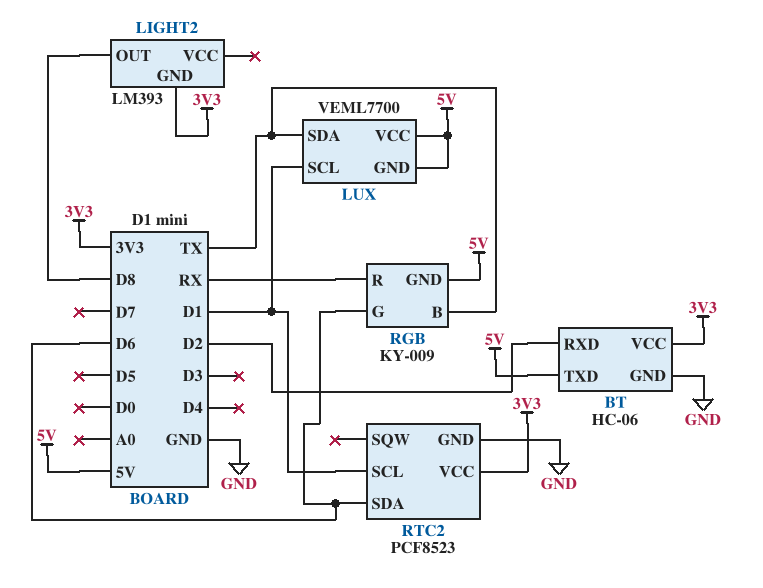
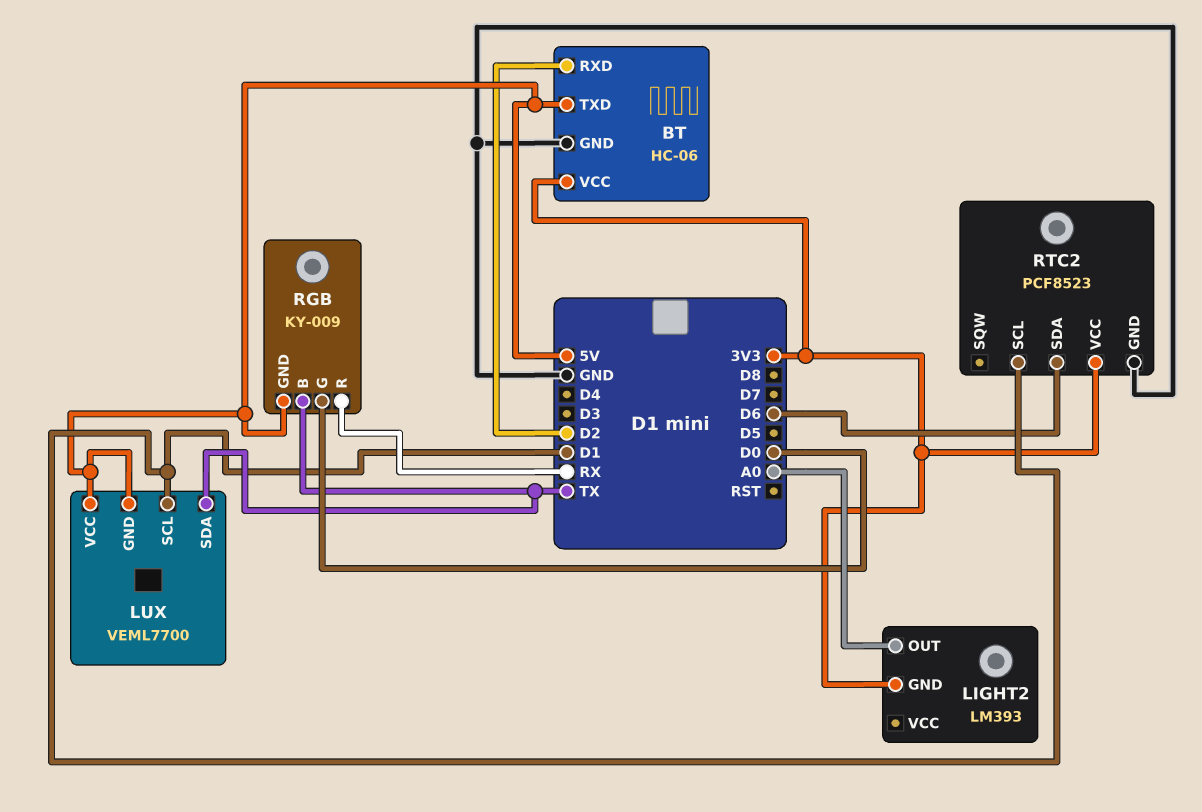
LIGHT2 pin OUT: D8 -> A0
RGB pin G: D6 -> D0

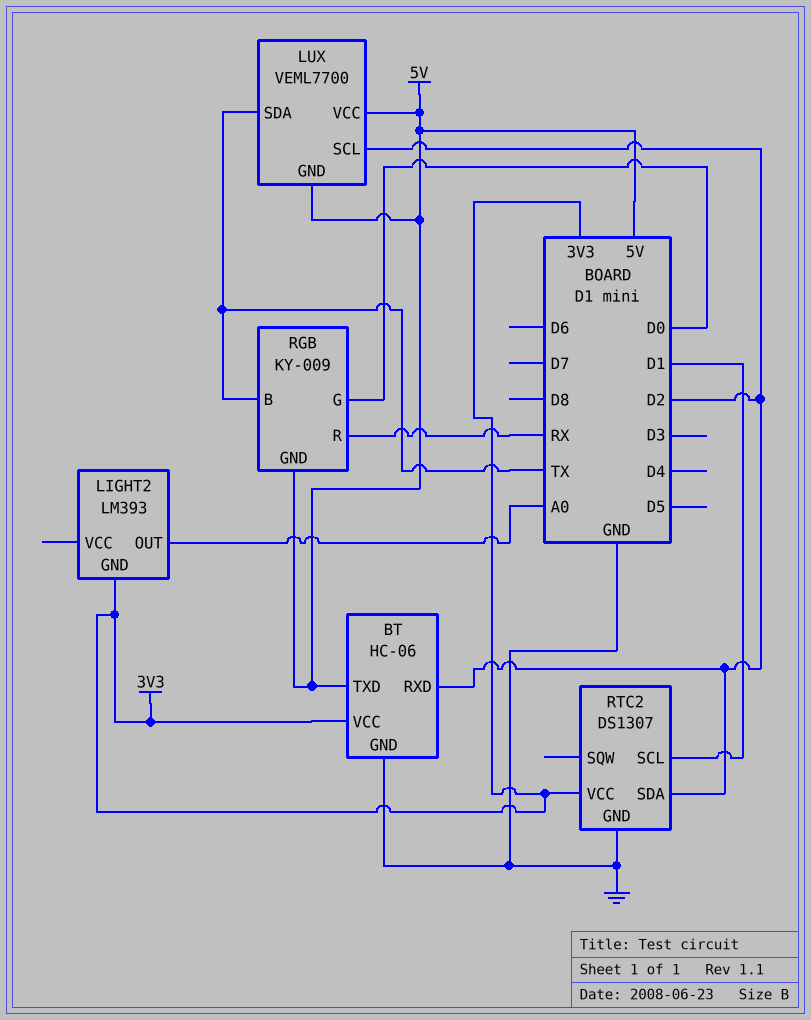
LUX pin SCL: D1 -> D2
RTC2: PCF8523 -> DS1307
RTC2 pin SDA: D6 -> D2

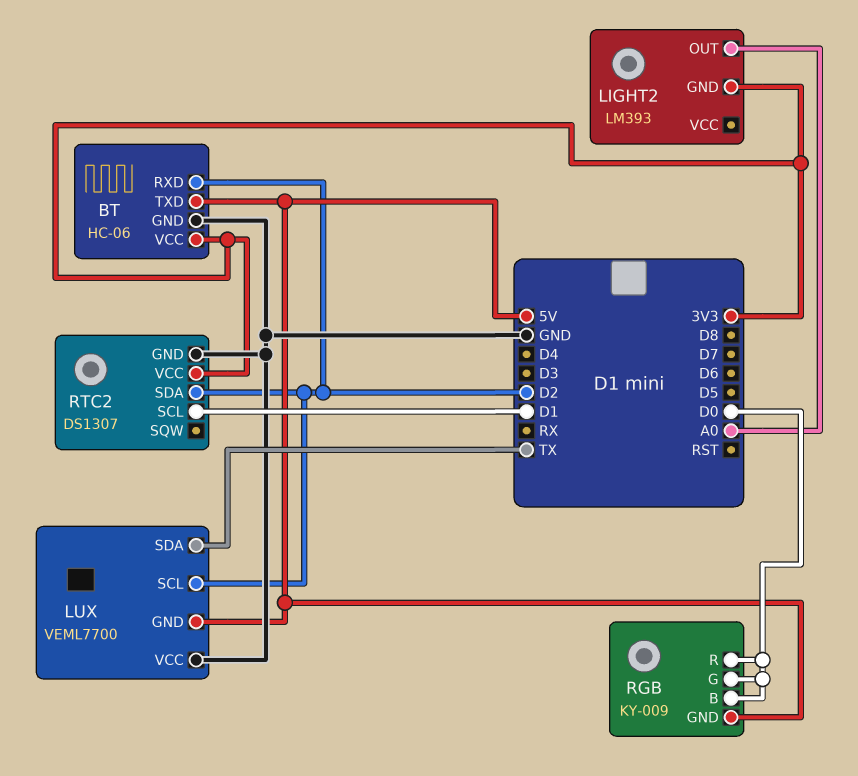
LUX pin VCC: 5V -> GND
RGB pin B: TX -> D0
RGB pin R: RX -> D0

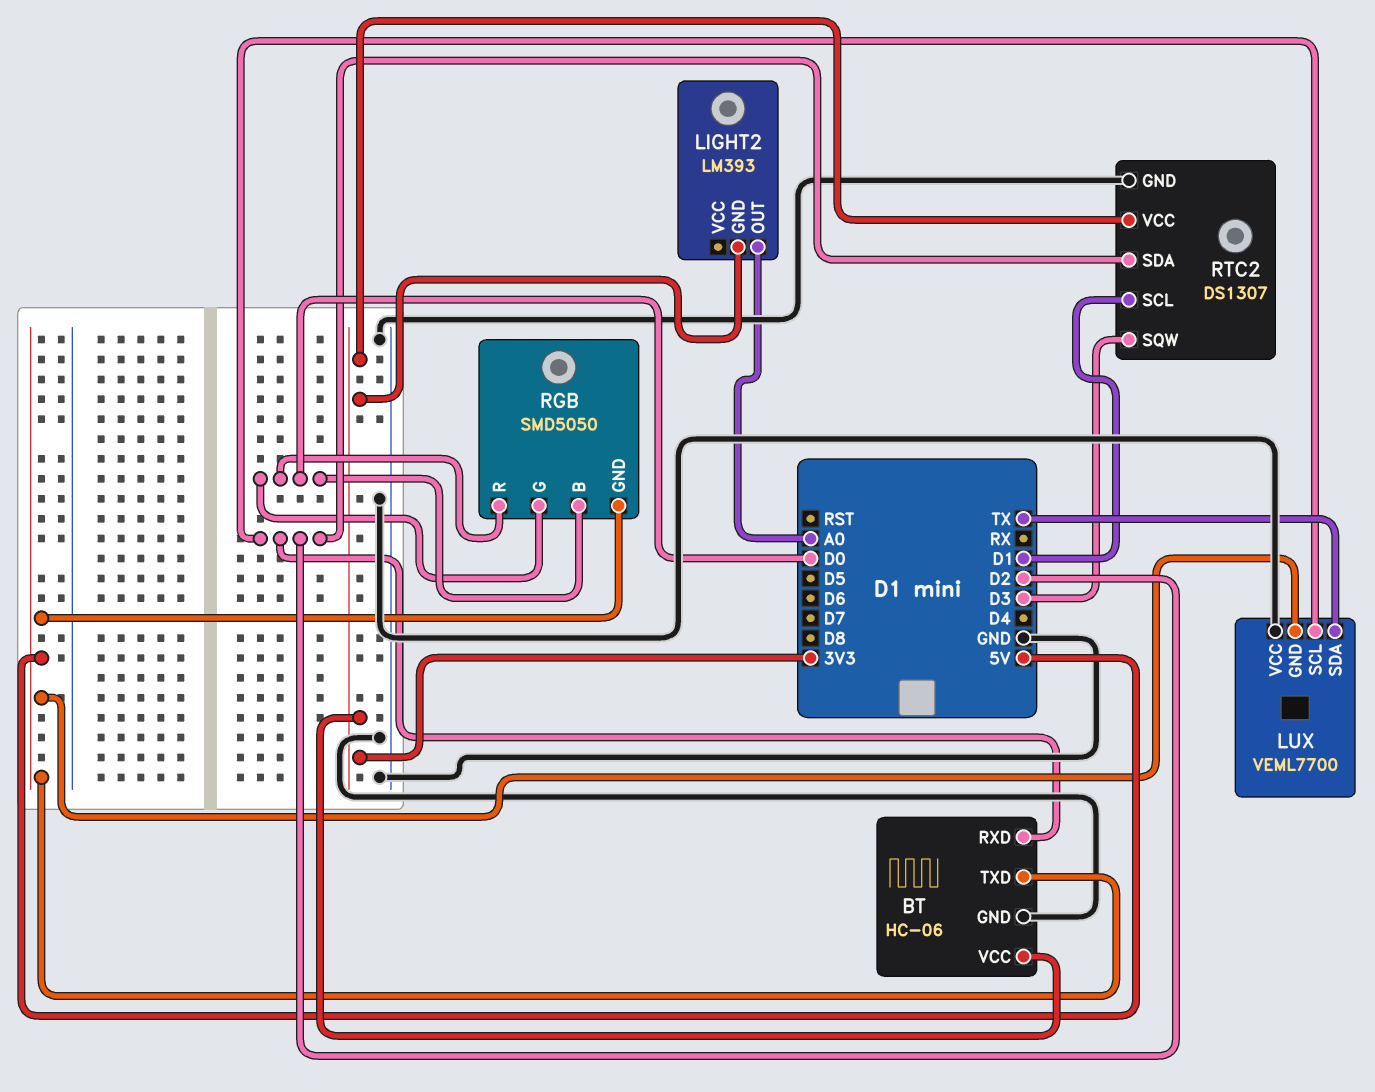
RGB: KY-009 -> SMD5050
RTC2 pin SQW: none -> D3

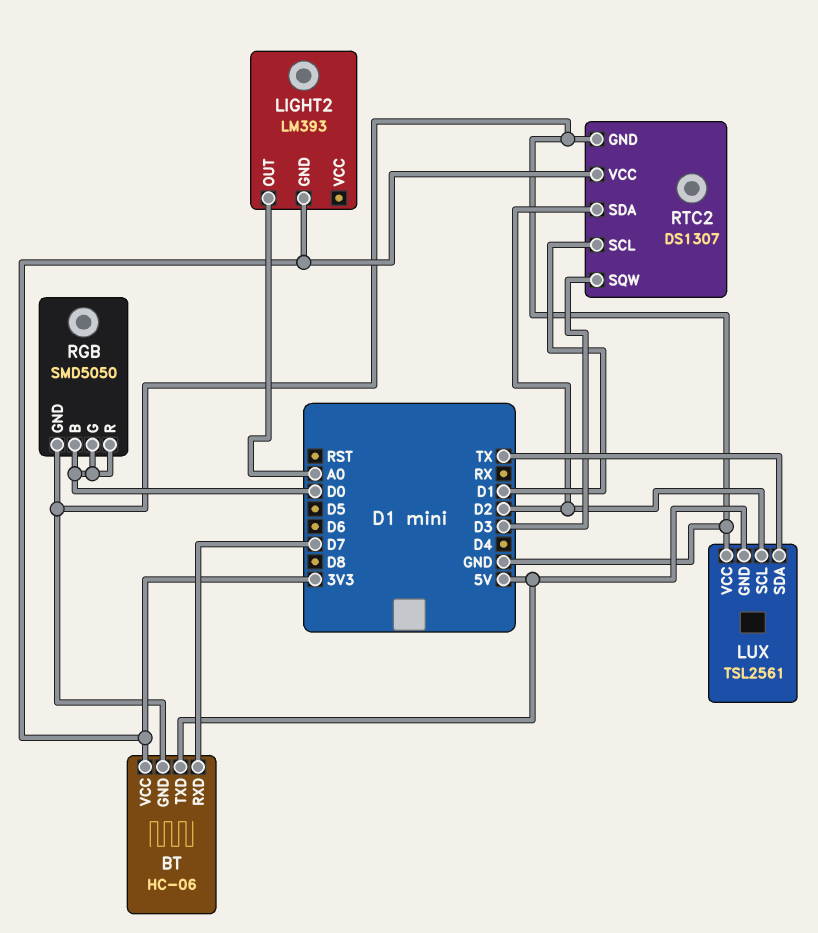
BT pin RXD: D2 -> D7
LUX: VEML7700 -> TSL2561
RGB pin GND: 5V -> GND

